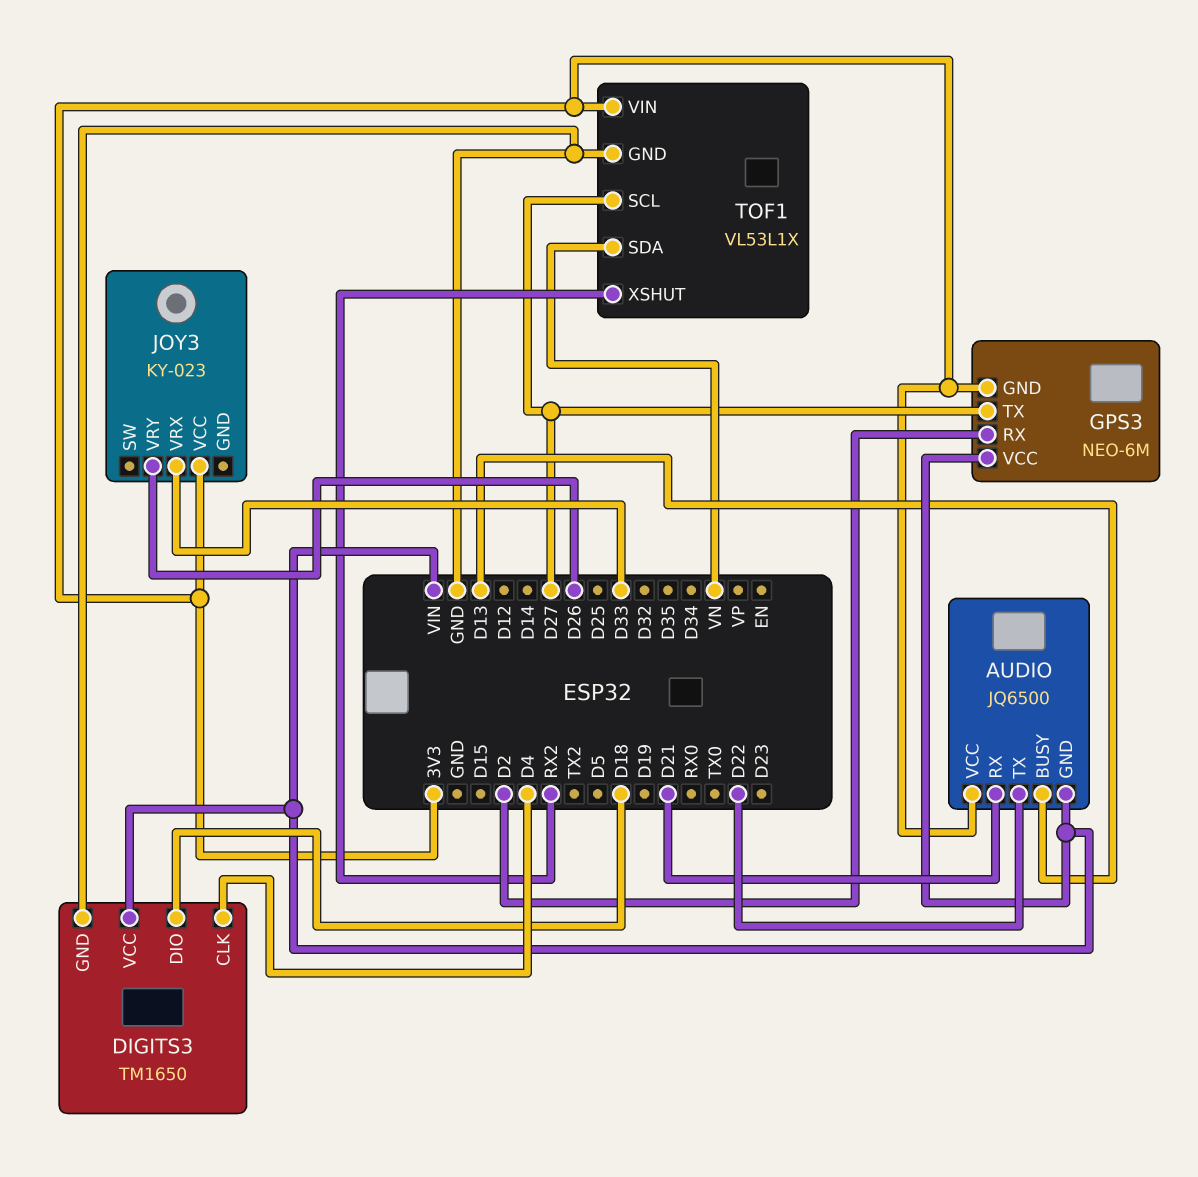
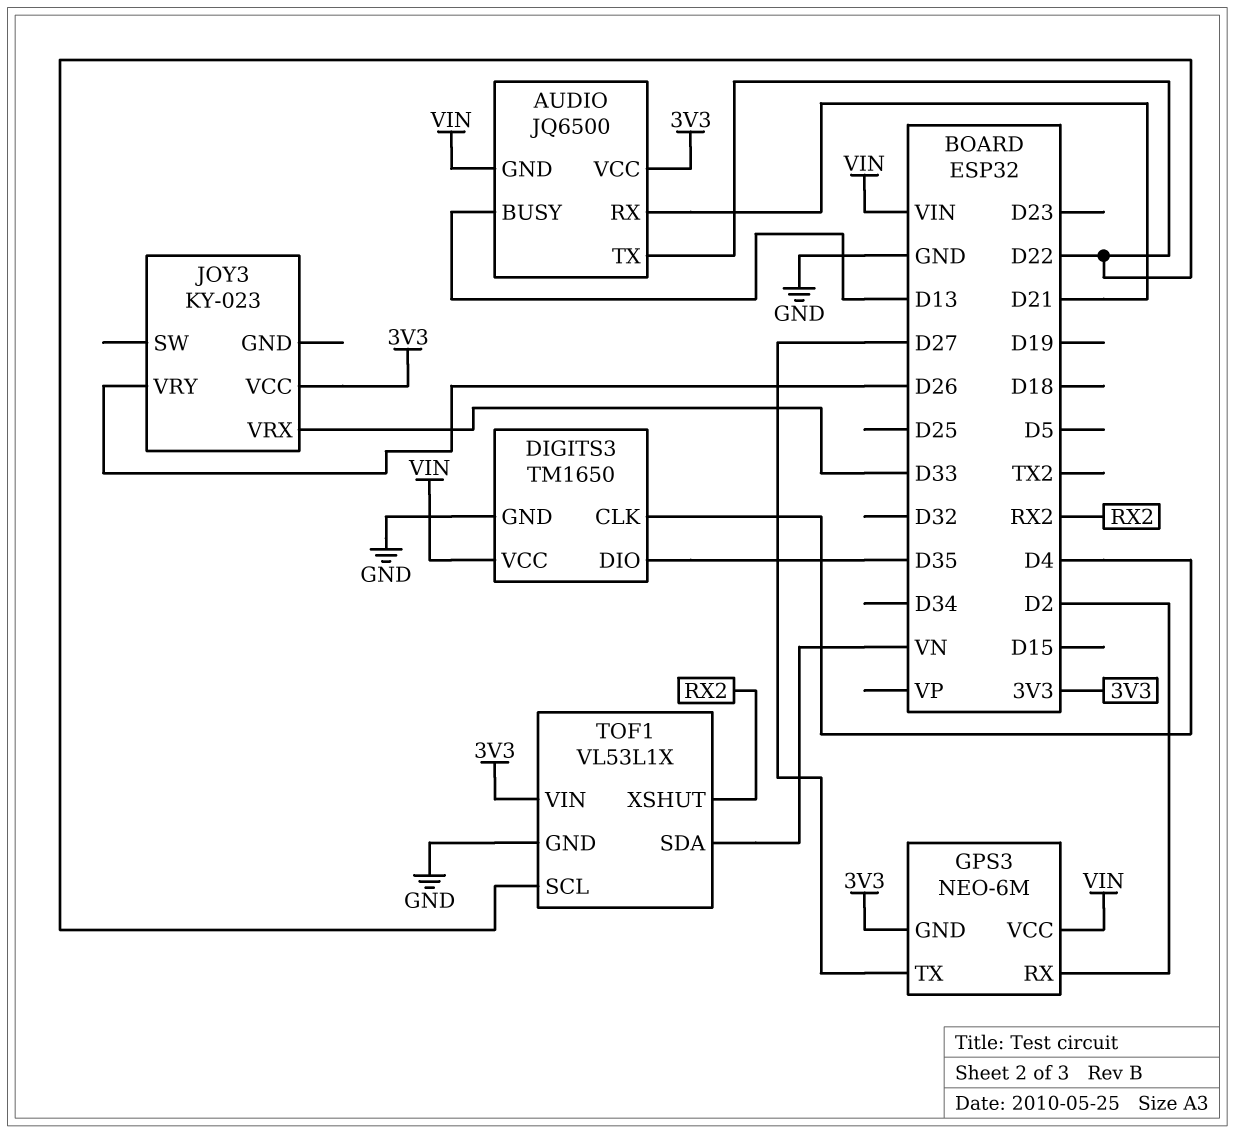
DIGITS3 pin DIO: D18 -> D35
TOF1 pin SCL: D27 -> D22

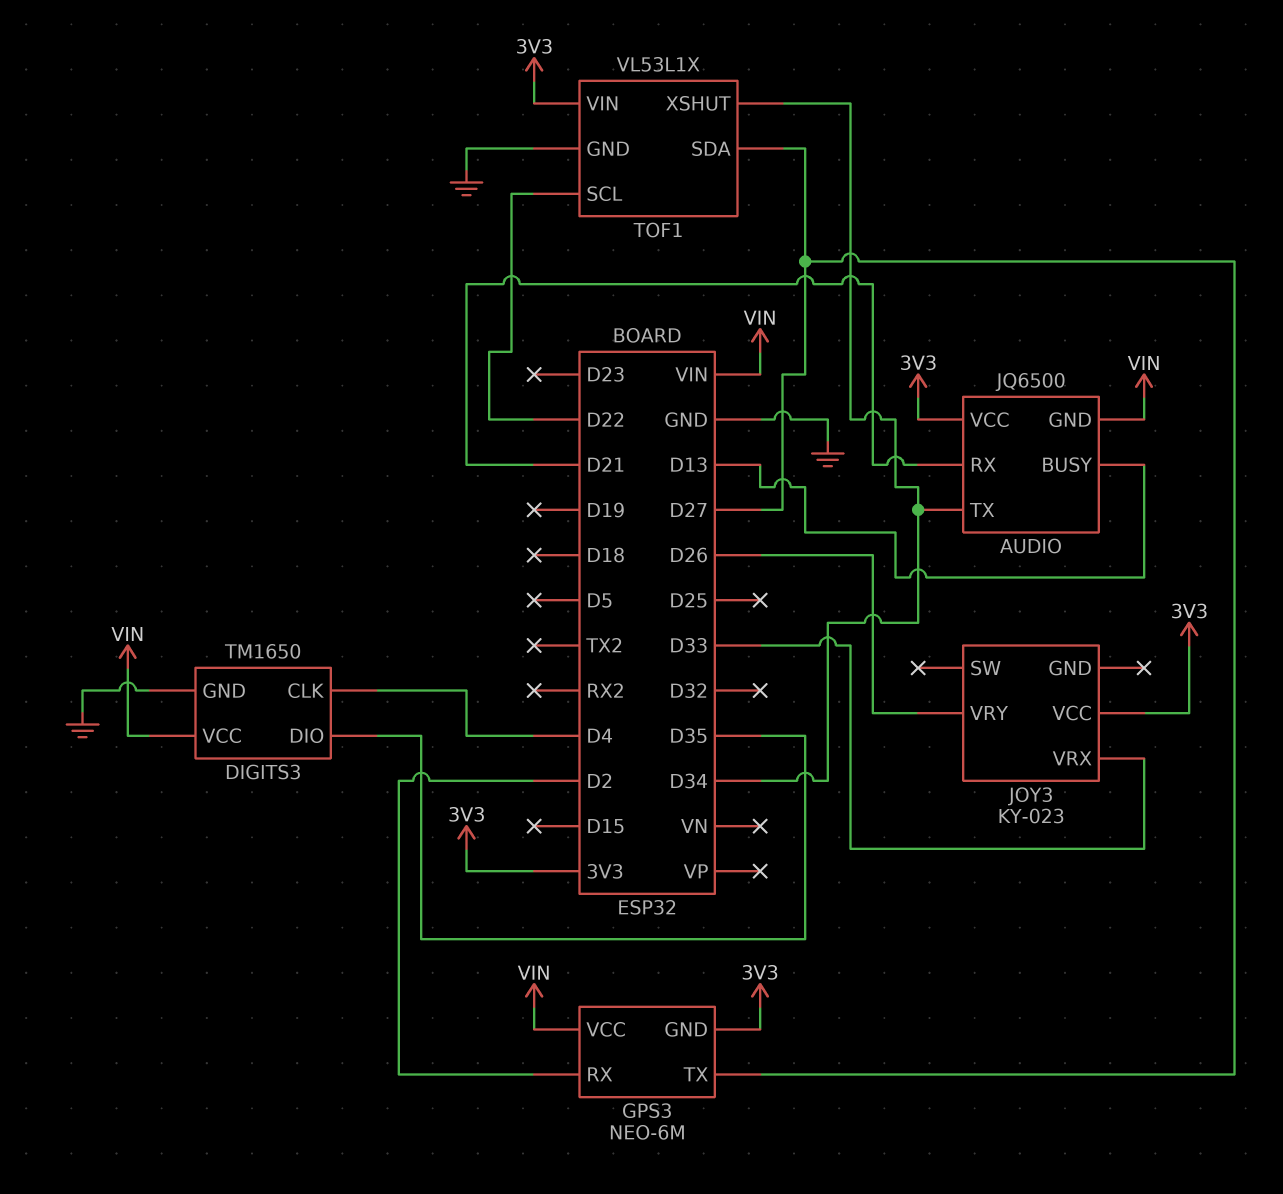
AUDIO pin TX: D22 -> D34
TOF1 pin SDA: VN -> D27
TOF1 pin XSHUT: RX2 -> D34

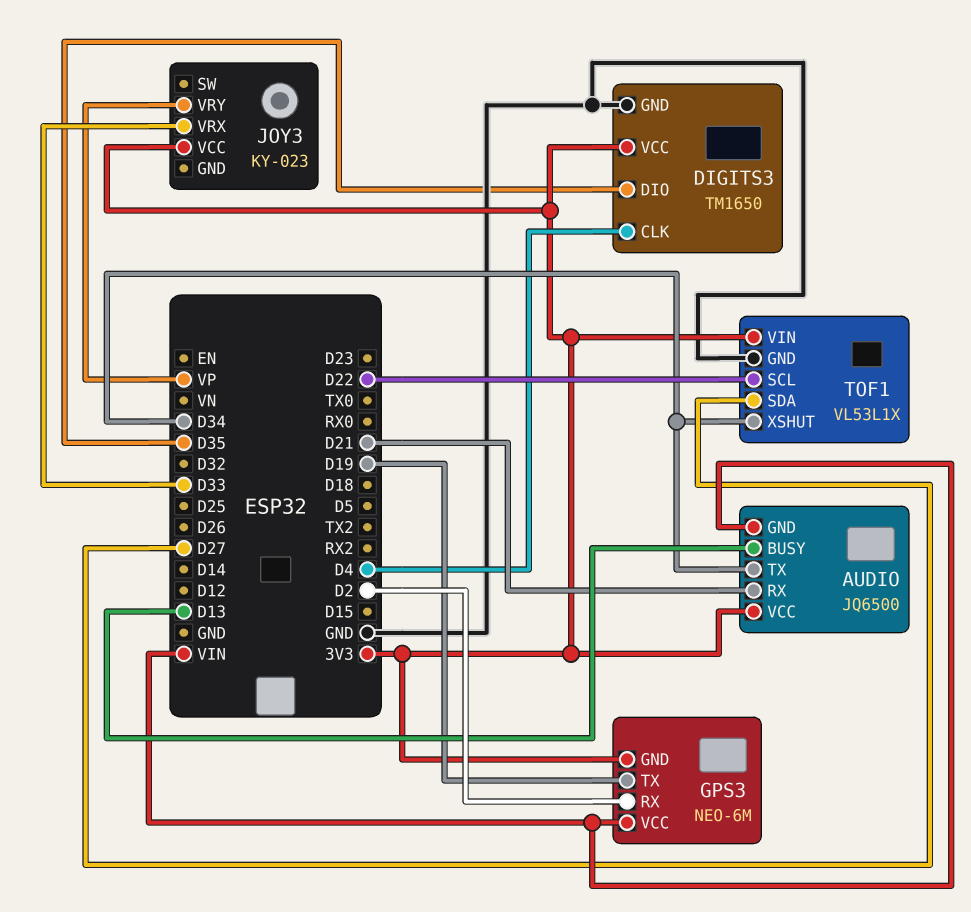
DIGITS3 pin VCC: VIN -> 3V3
GPS3 pin TX: D27 -> D19
JOY3 pin VRY: D26 -> VP

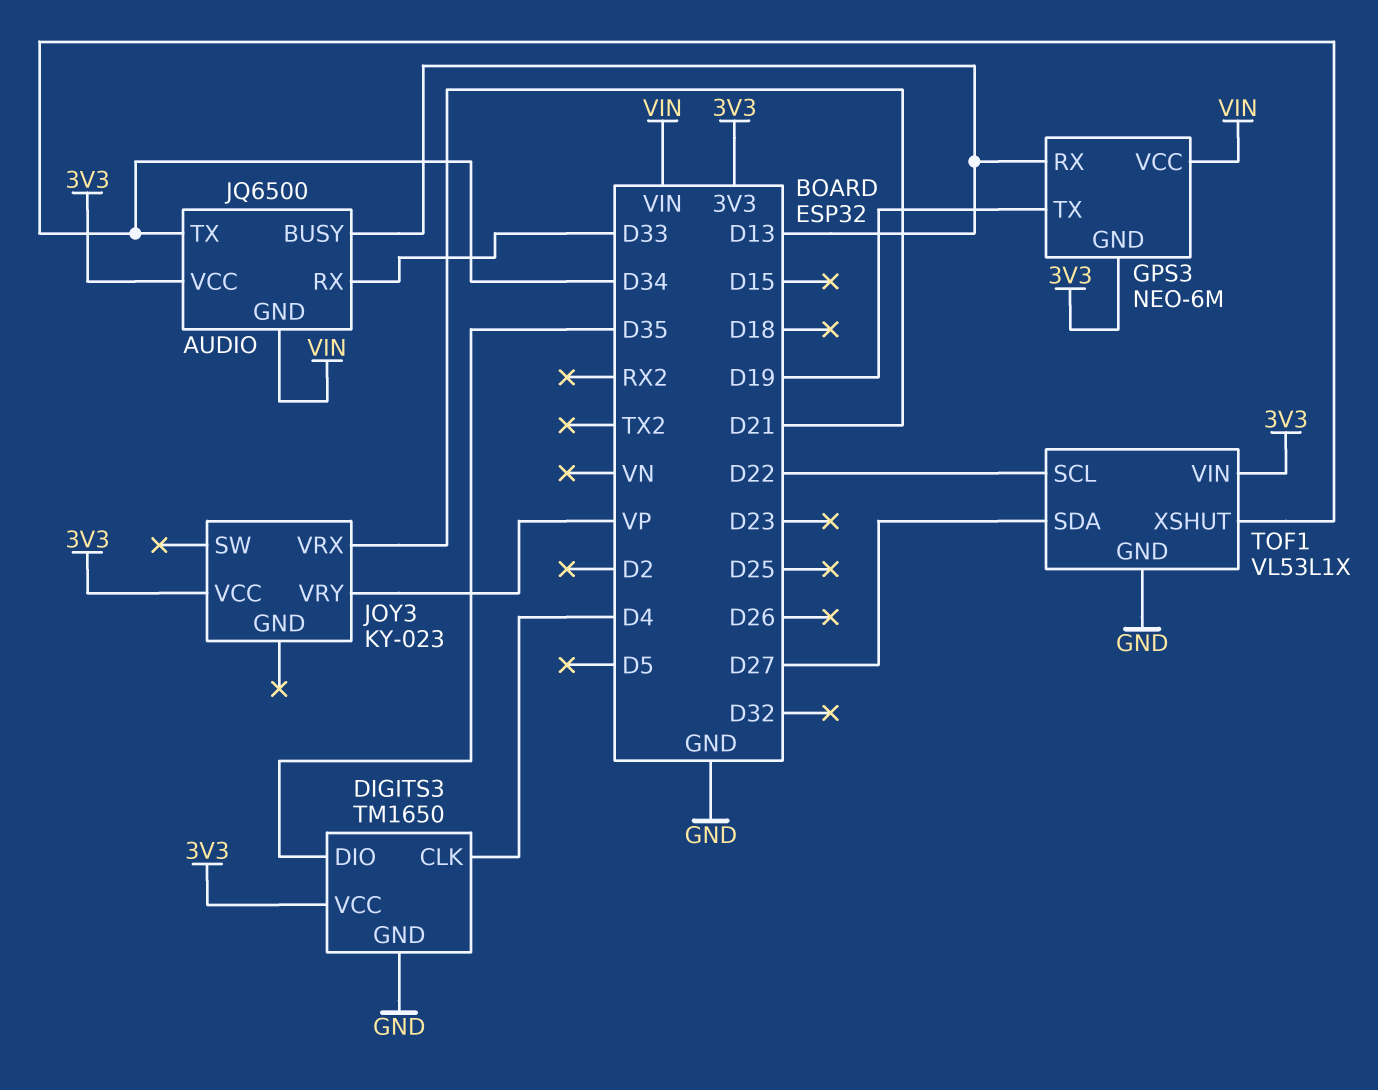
AUDIO pin RX: D21 -> D33
GPS3 pin RX: D2 -> D13
JOY3 pin VRX: D33 -> D21

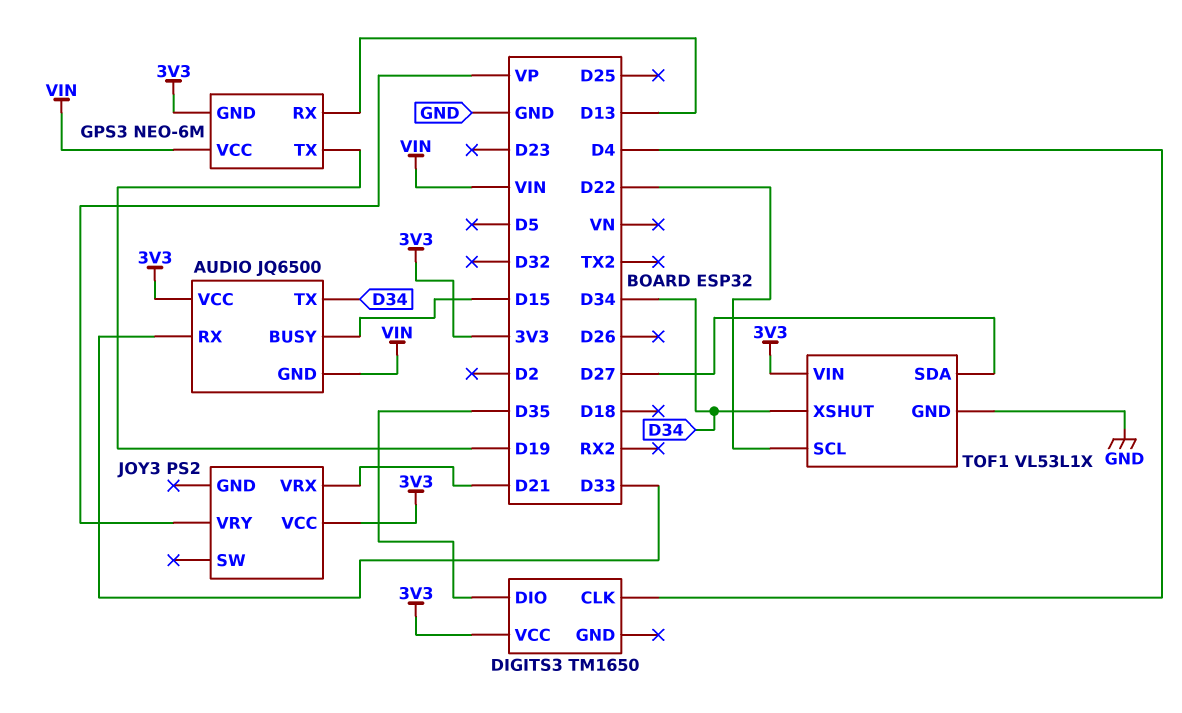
AUDIO pin BUSY: D13 -> D15
DIGITS3 pin GND: GND -> none
JOY3: KY-023 -> PS2

